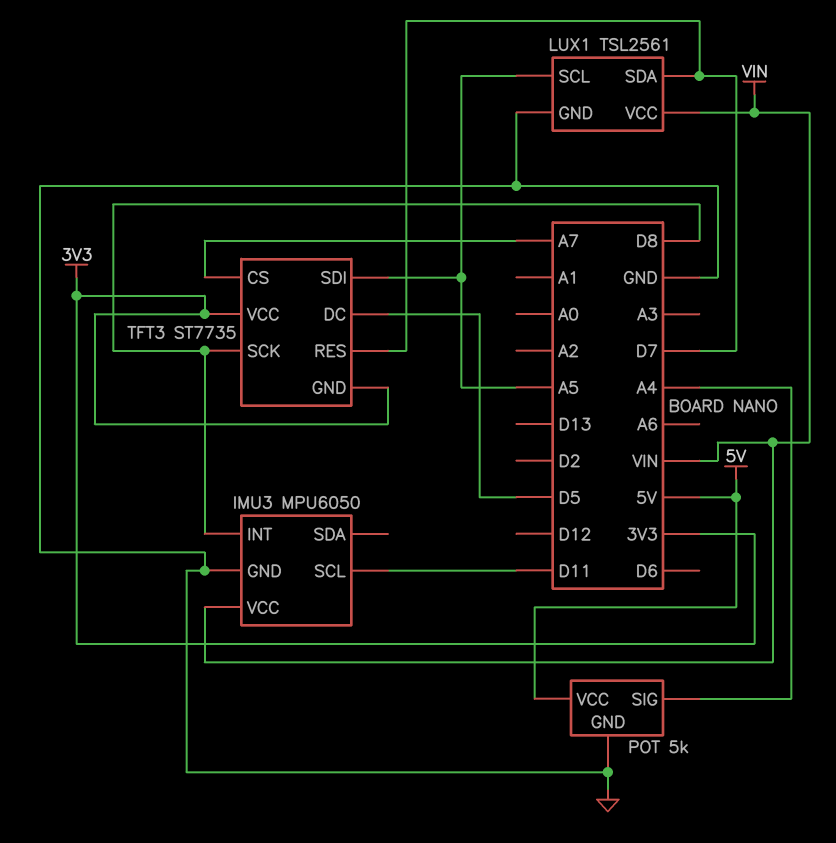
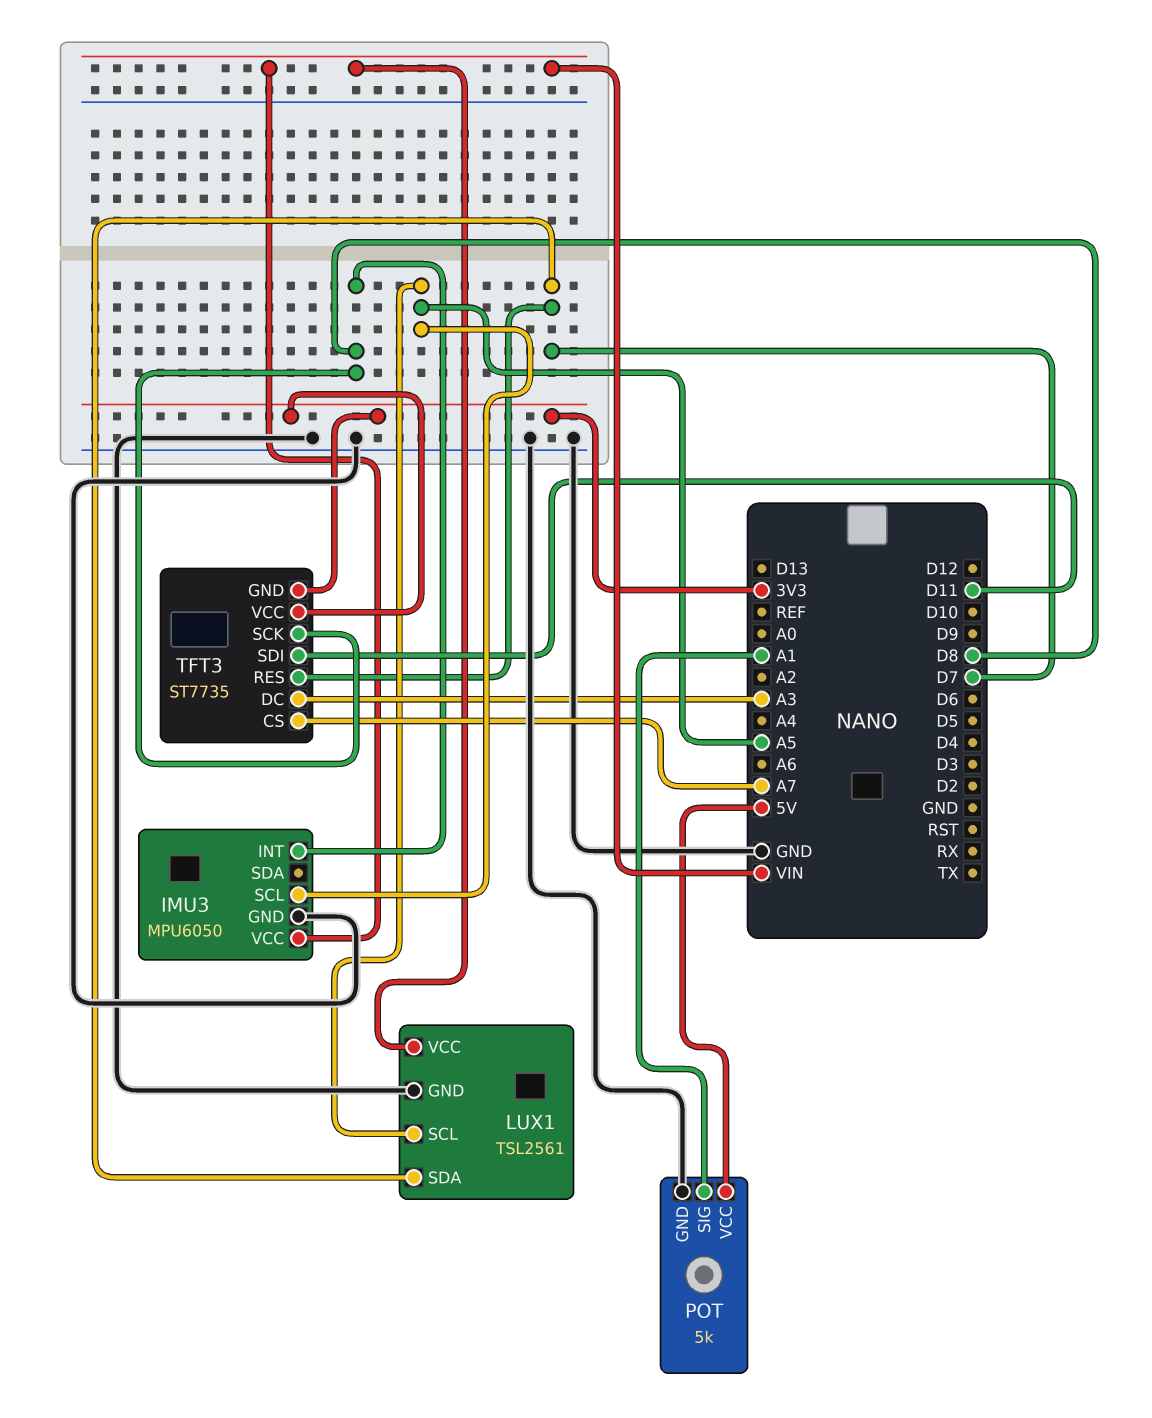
IMU3 pin SCL: D11 -> A5
POT pin SIG: A4 -> A1
TFT3 pin DC: D5 -> A3
TFT3 pin SDI: A5 -> D11

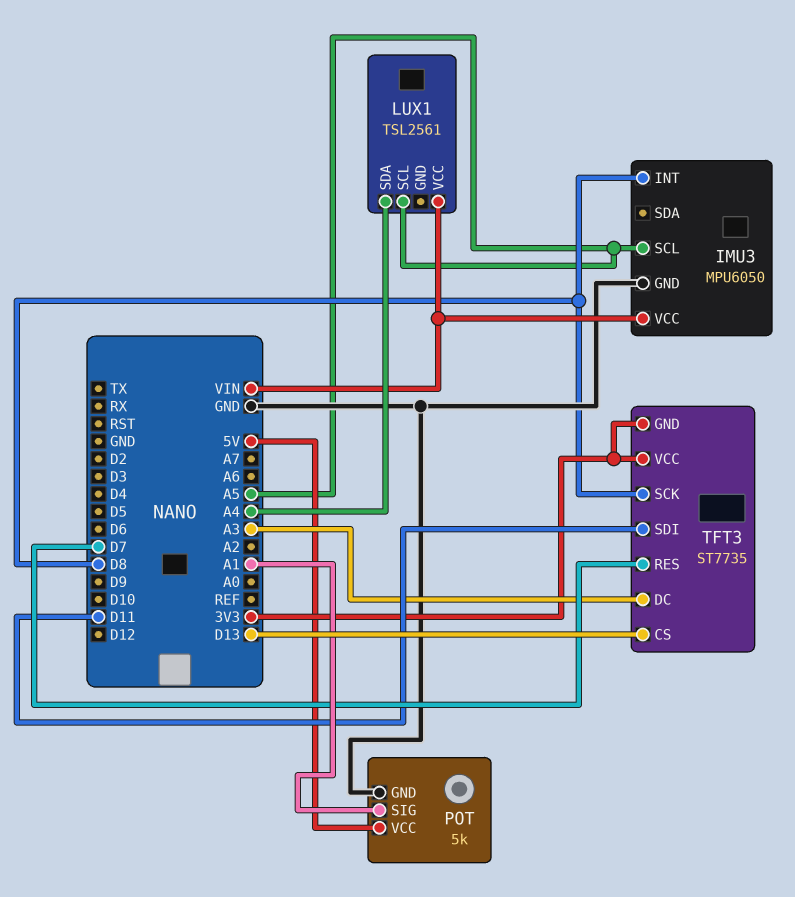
LUX1 pin GND: GND -> none
LUX1 pin SDA: D7 -> A4
TFT3 pin CS: A7 -> D13

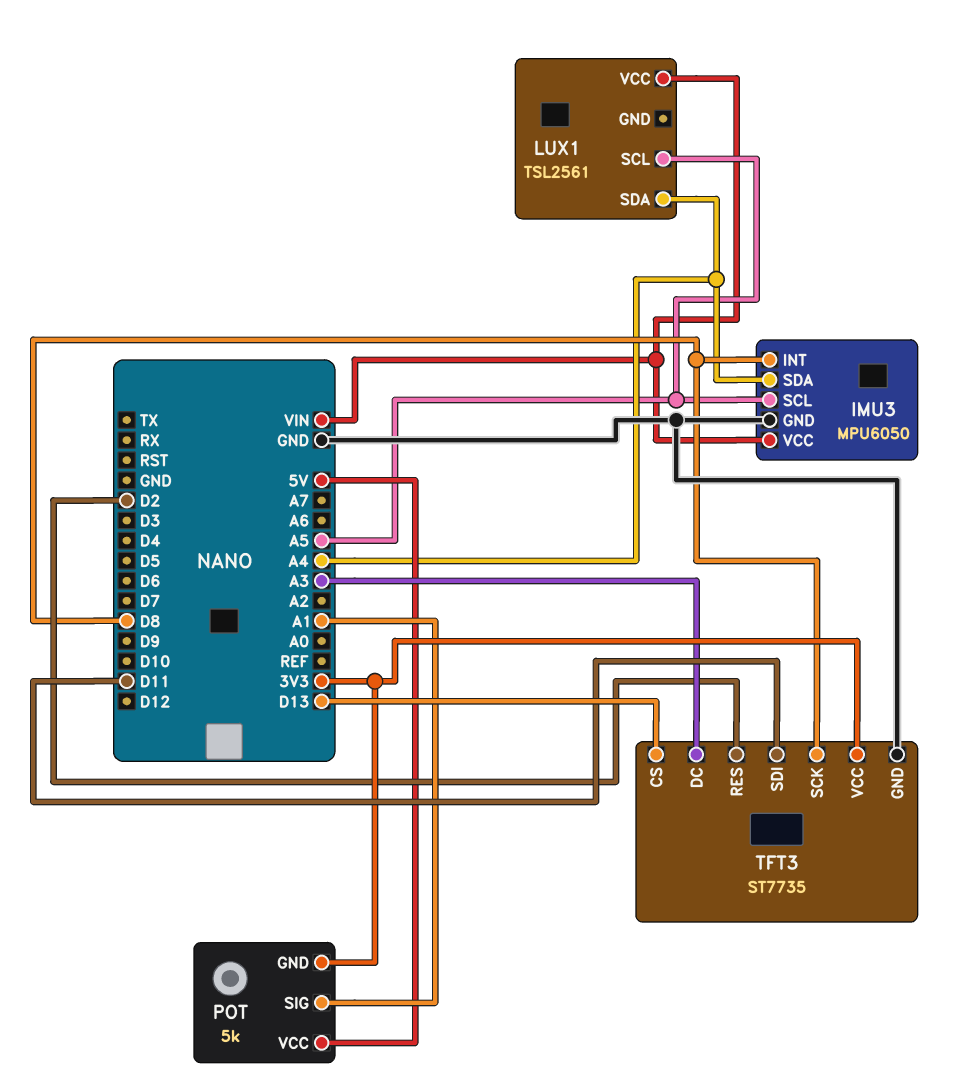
IMU3 pin SDA: none -> A4
POT pin GND: GND -> 3V3
TFT3 pin GND: 3V3 -> GND
TFT3 pin RES: D7 -> D2

